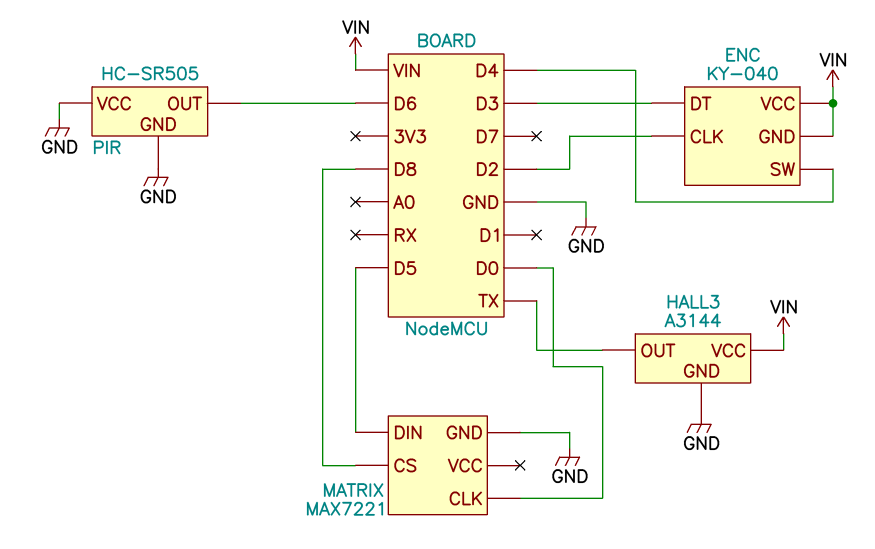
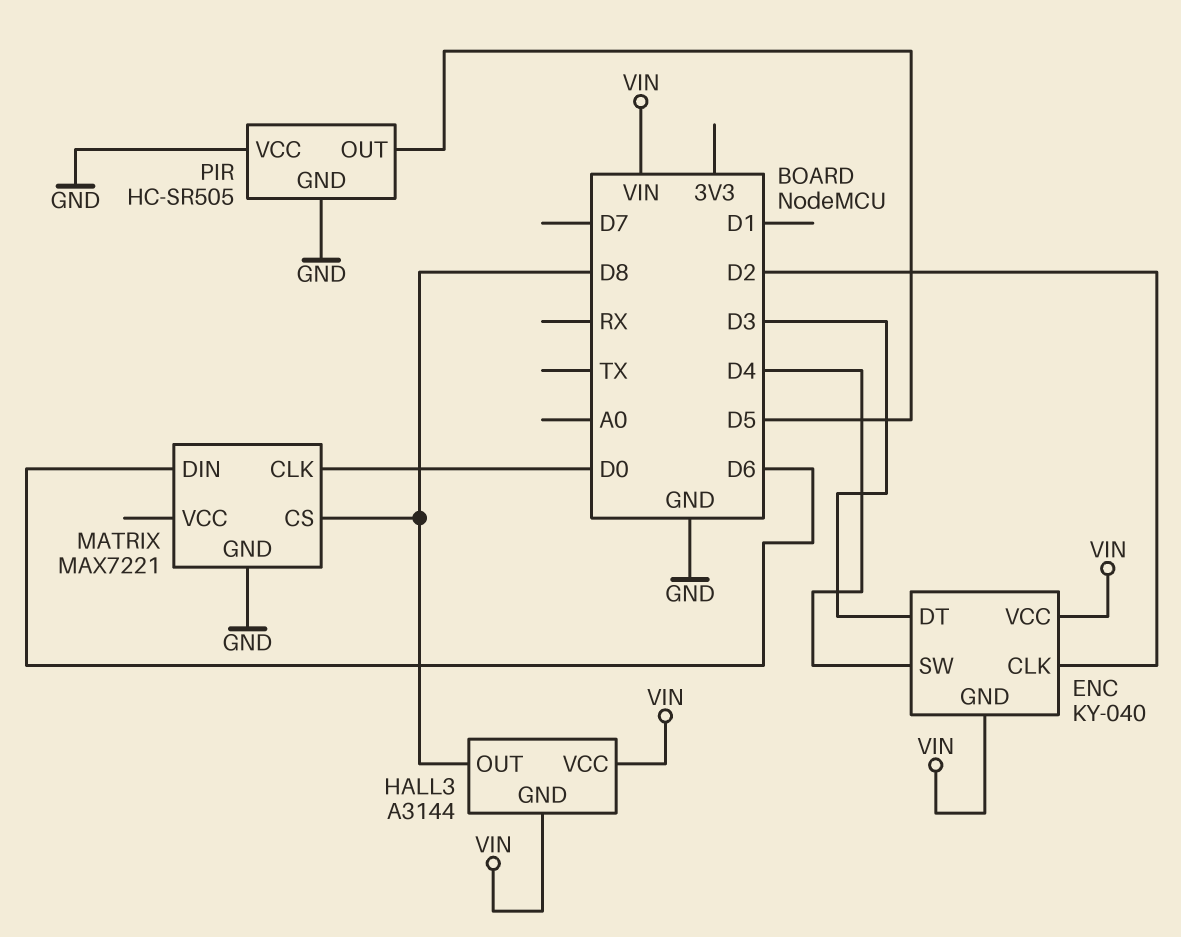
HALL3 pin GND: GND -> VIN
HALL3 pin OUT: TX -> D8
MATRIX pin DIN: D5 -> D6
PIR pin OUT: D6 -> D5

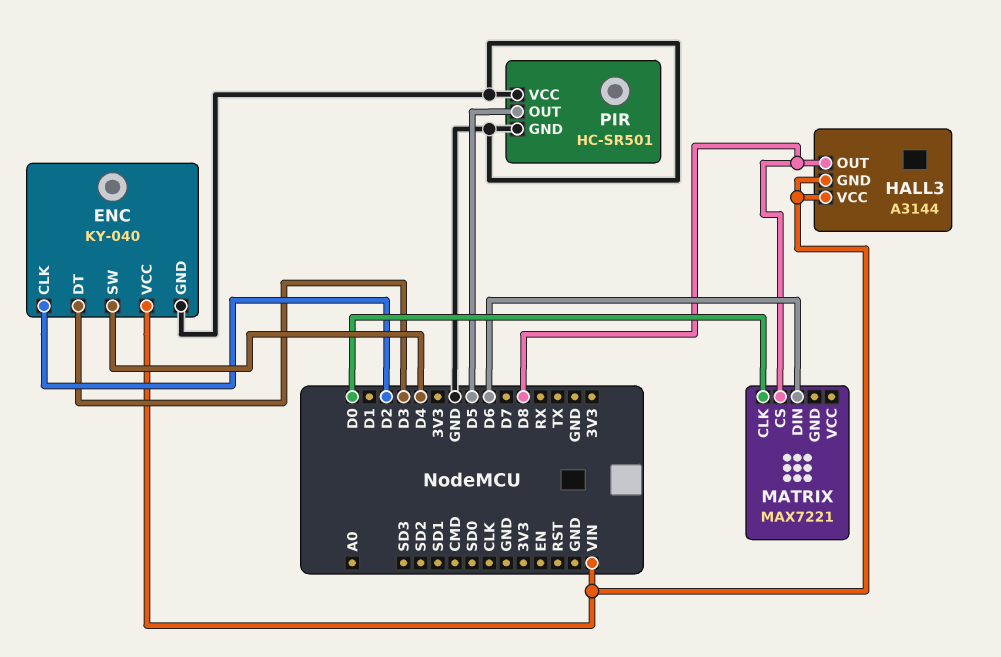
ENC pin GND: VIN -> GND
MATRIX pin GND: GND -> none
PIR: HC-SR505 -> HC-SR501

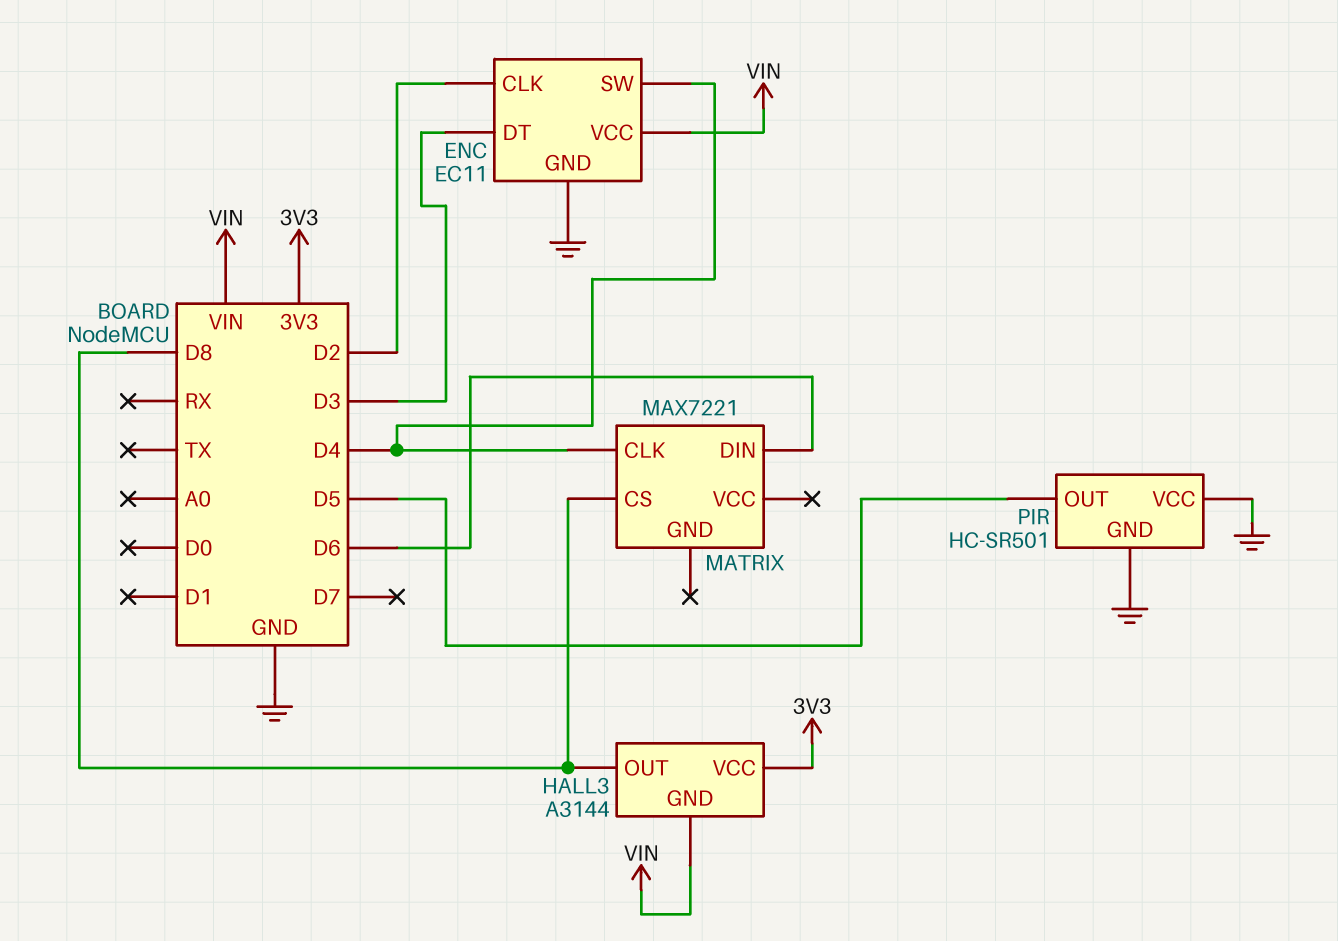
ENC: KY-040 -> EC11
HALL3 pin VCC: VIN -> 3V3
MATRIX pin CLK: D0 -> D4

